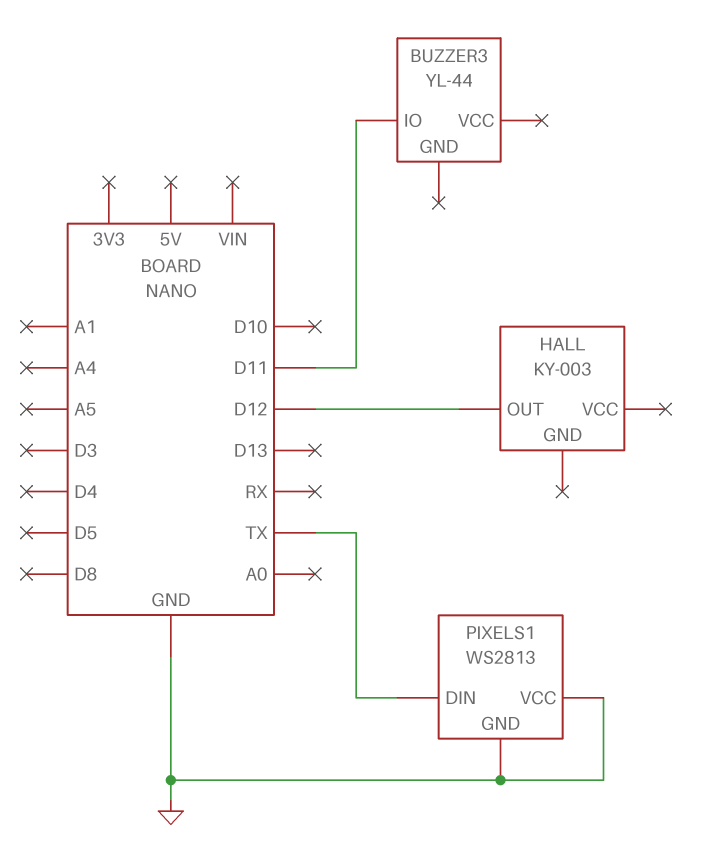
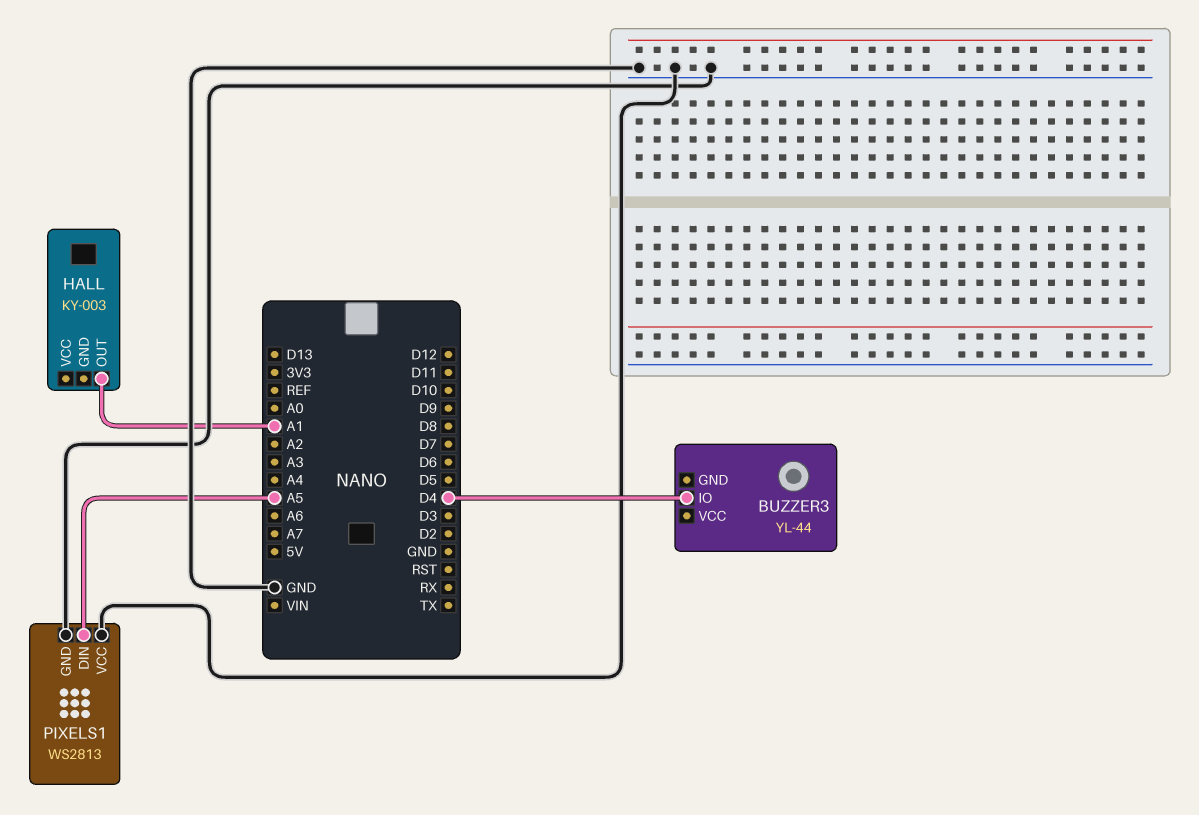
BUZZER3 pin IO: D11 -> D4
HALL pin OUT: D12 -> A1
PIXELS1 pin DIN: TX -> A5

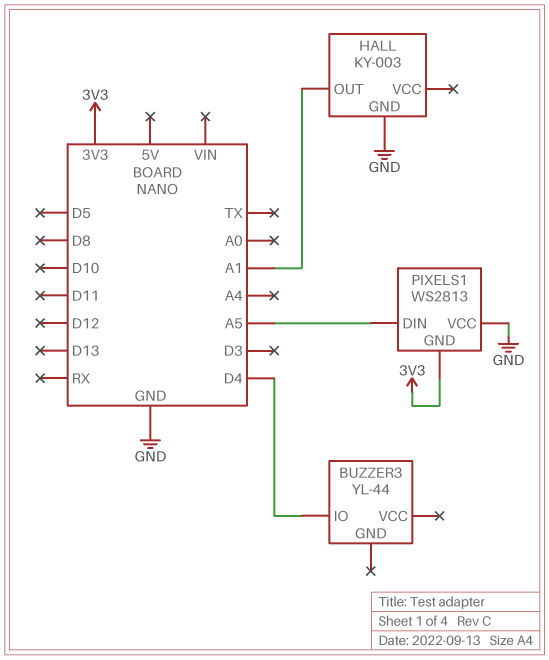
HALL pin GND: none -> GND
PIXELS1 pin GND: GND -> 3V3

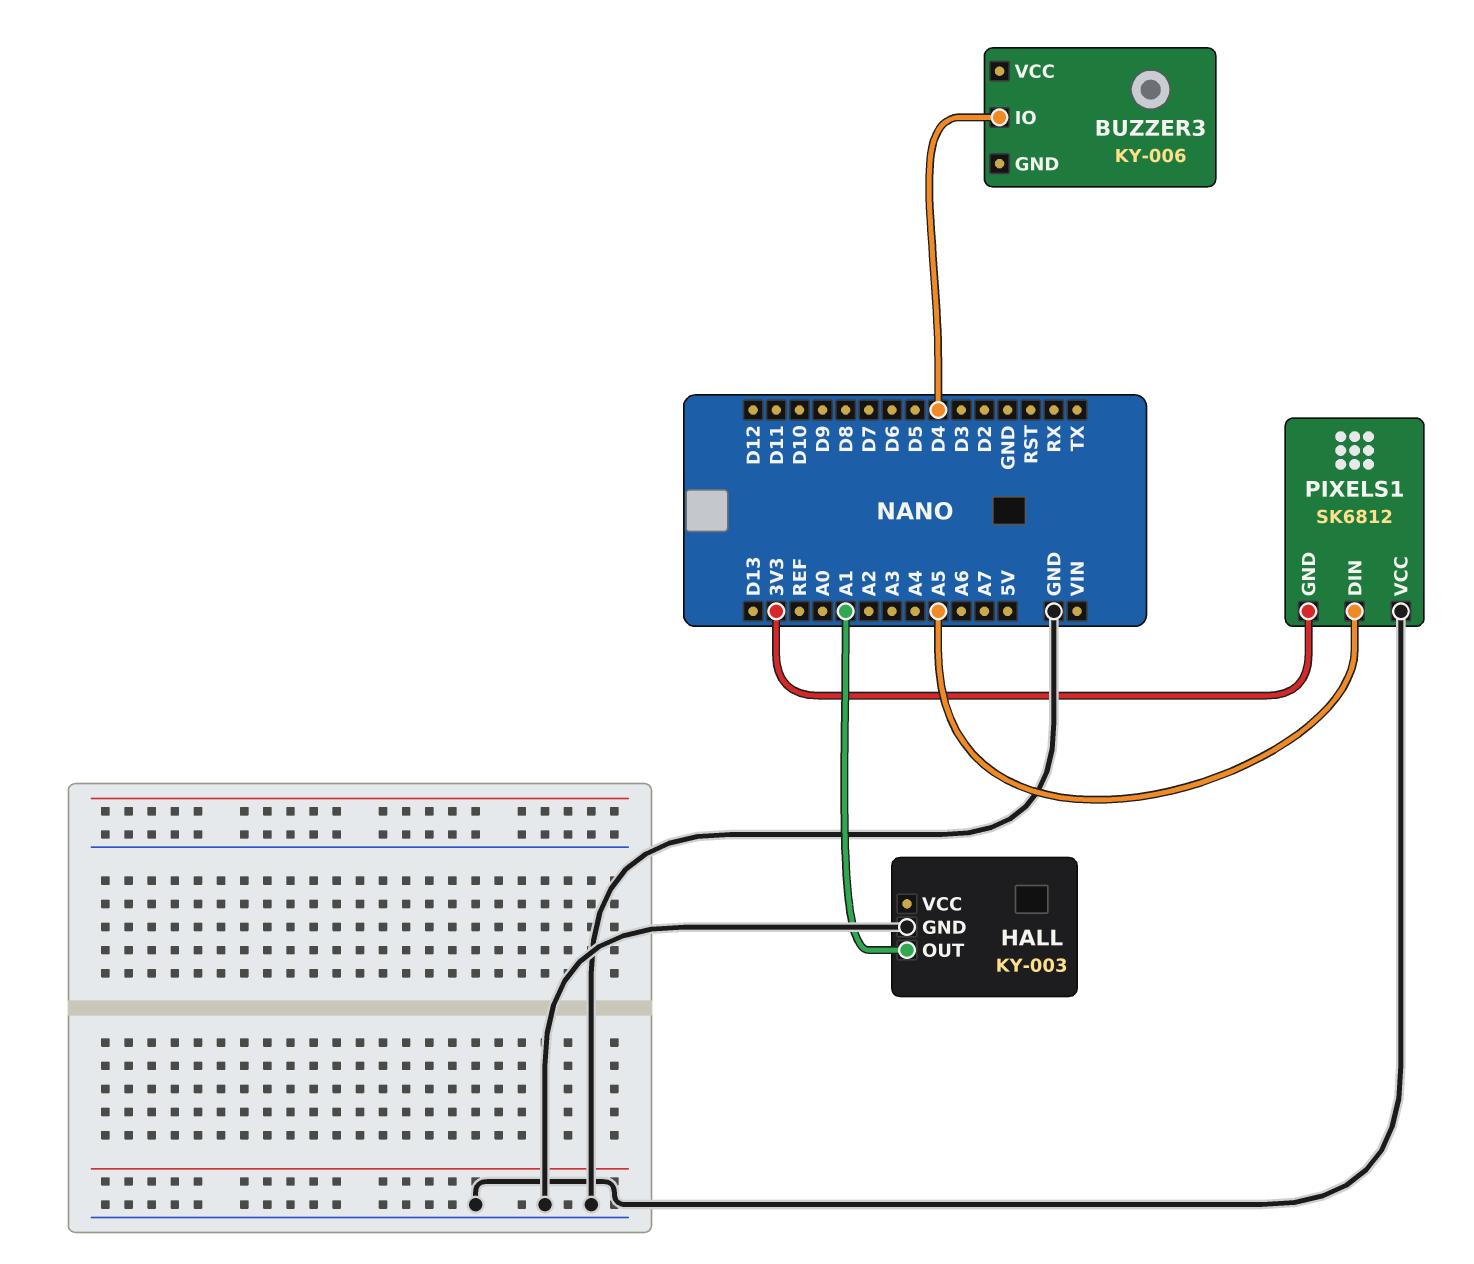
BUZZER3: YL-44 -> KY-006
PIXELS1: WS2813 -> SK6812

